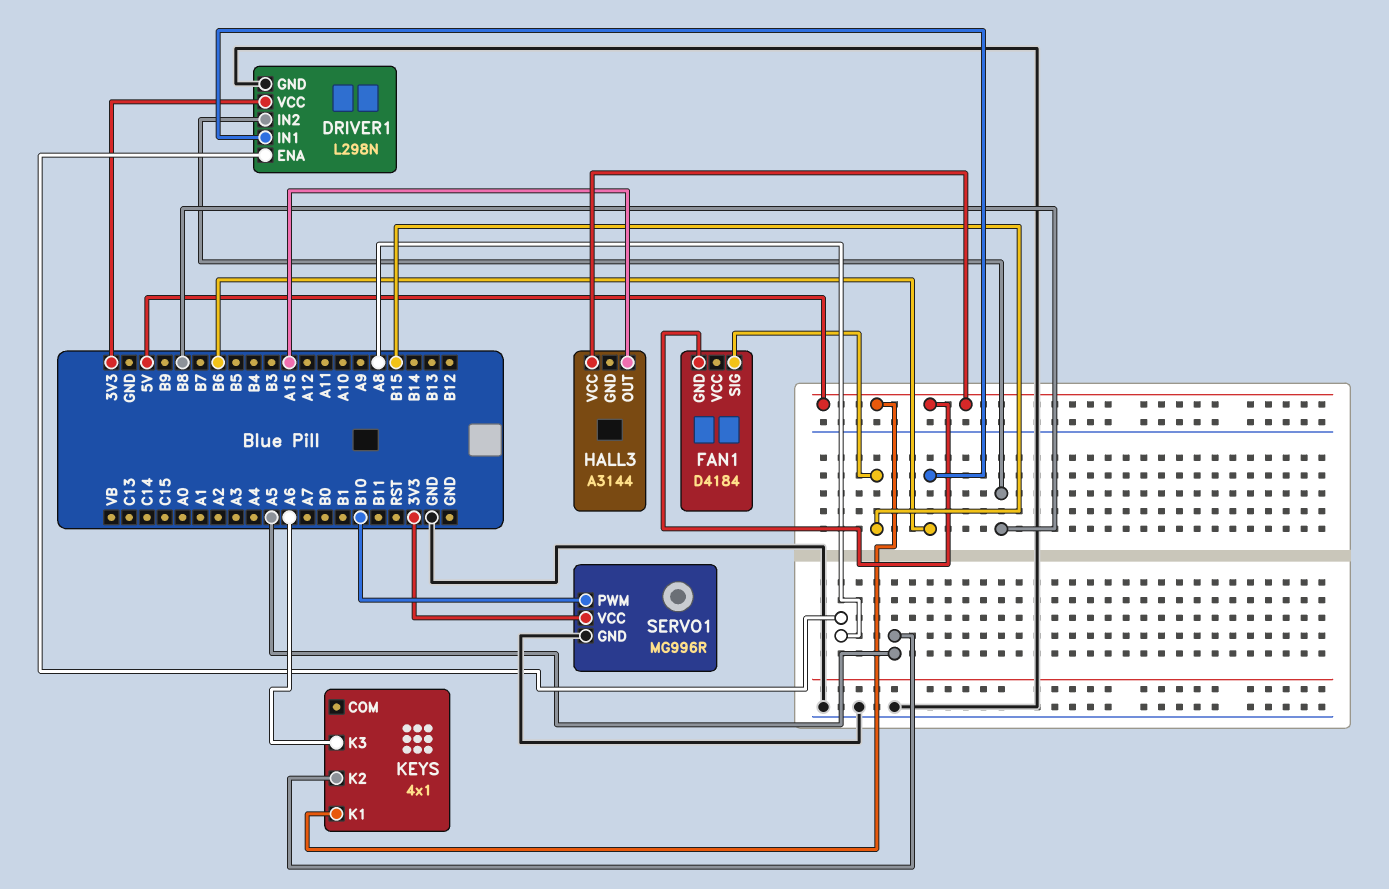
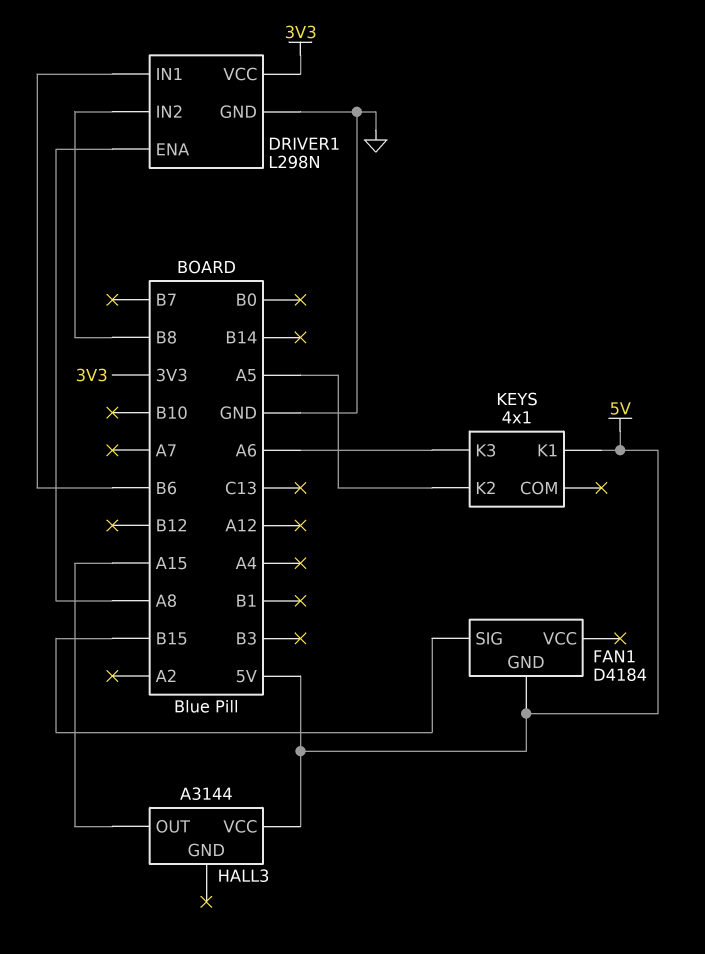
SERVO1: MG996R -> none
SERVO1 pin GND: GND -> none
SERVO1 pin PWM: B10 -> none
SERVO1 pin VCC: 3V3 -> none

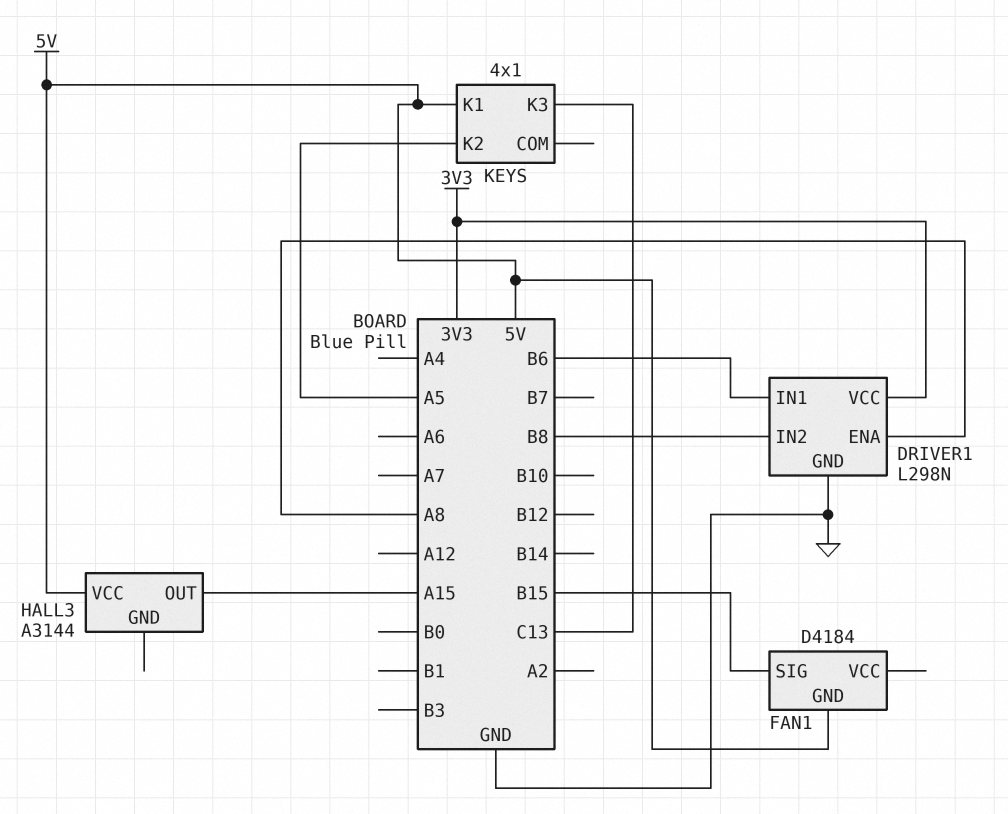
KEYS pin K3: A6 -> C13

